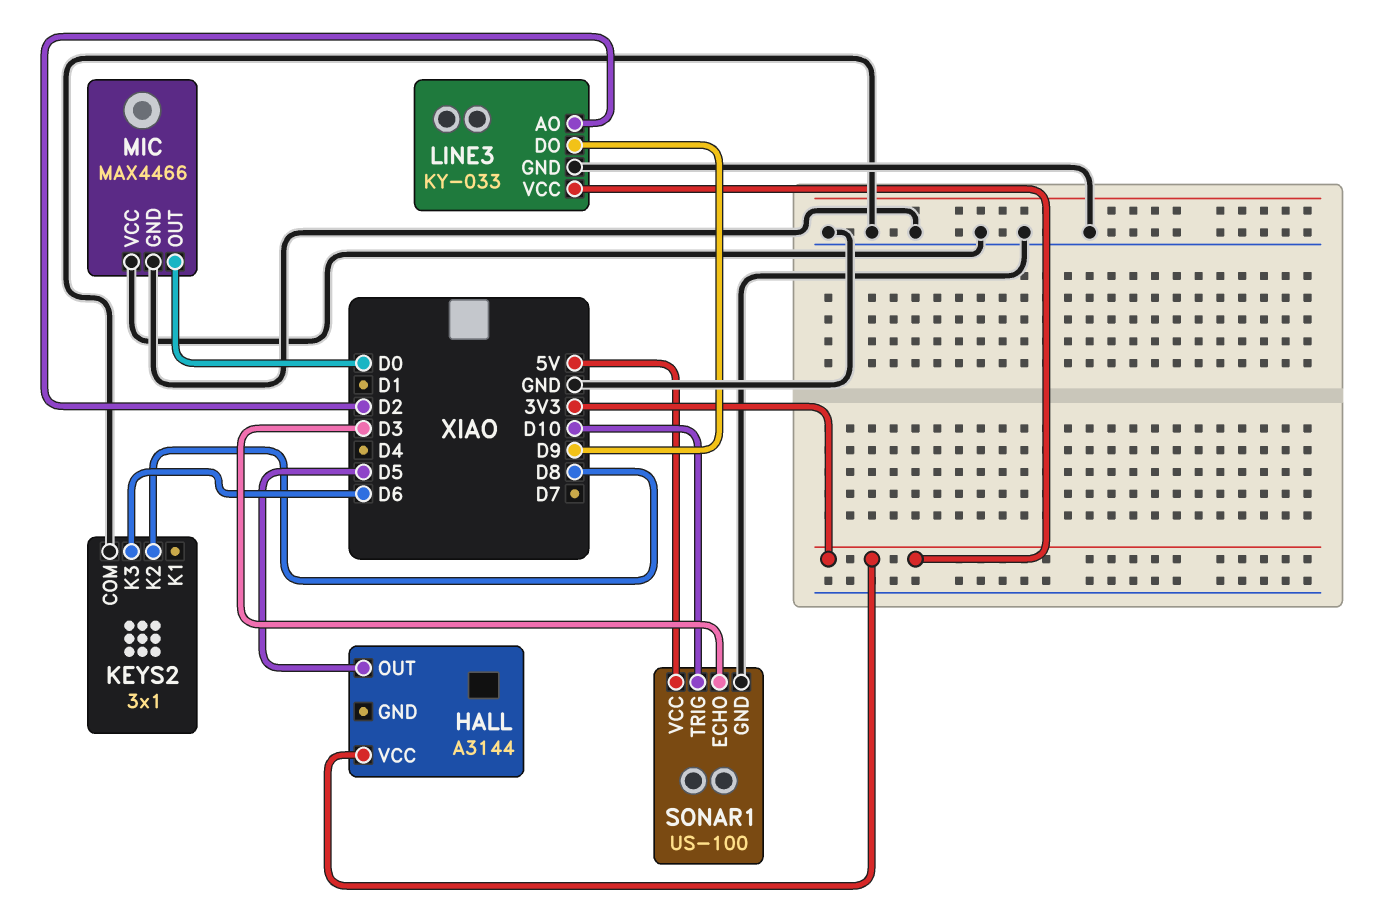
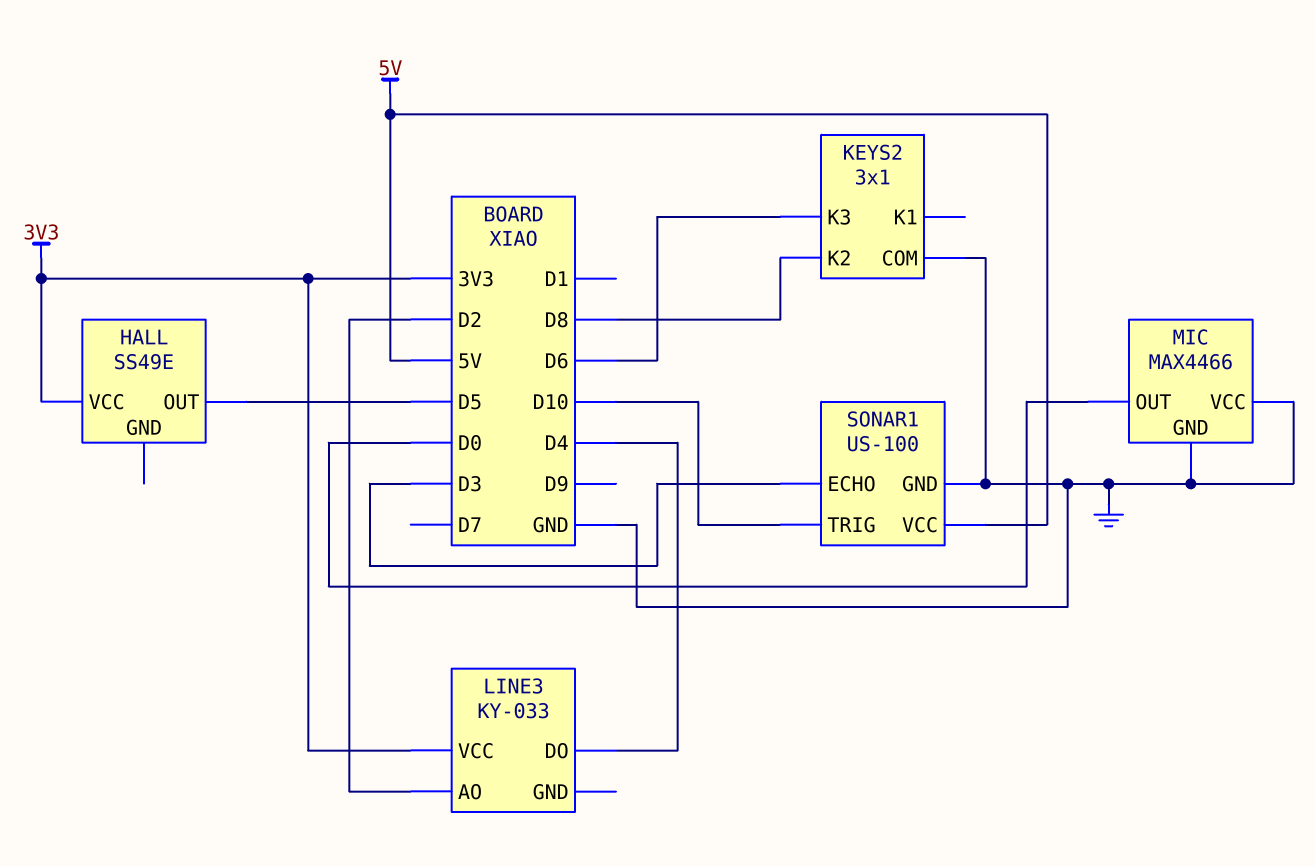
HALL: A3144 -> SS49E
LINE3 pin DO: D9 -> D4
LINE3 pin GND: GND -> none

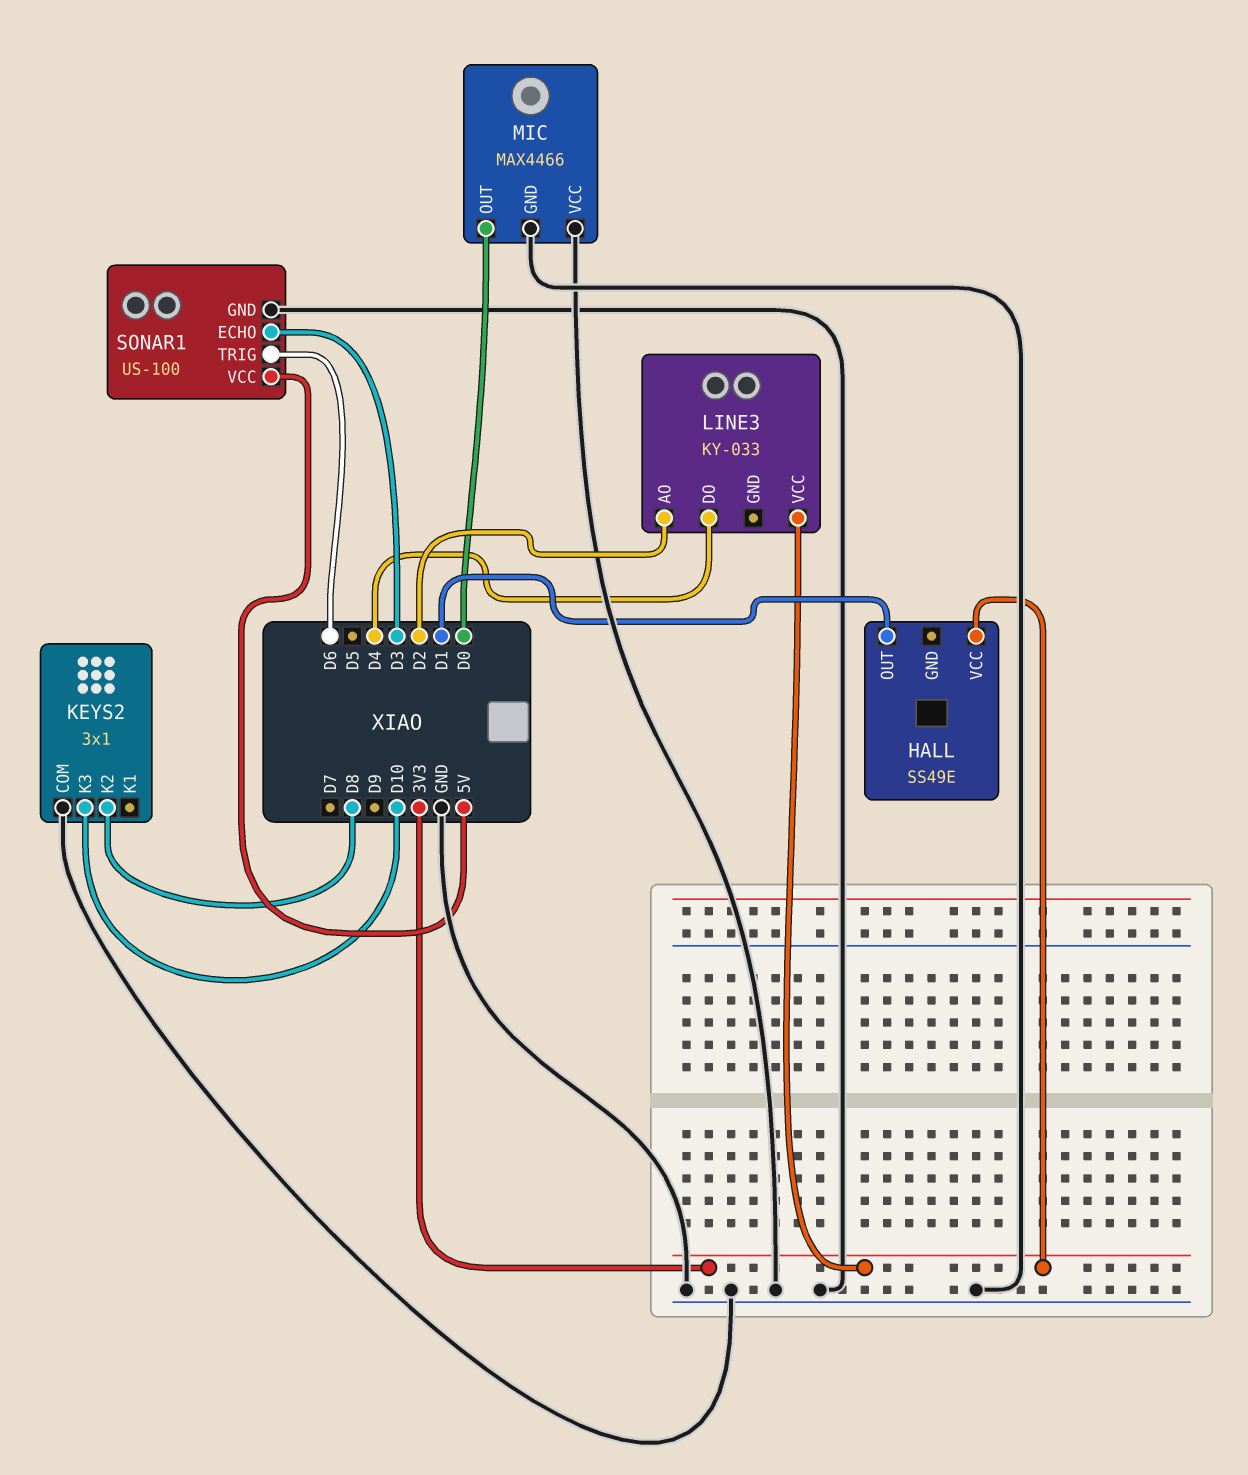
HALL pin OUT: D5 -> D1
KEYS2 pin K3: D6 -> D10
SONAR1 pin TRIG: D10 -> D6

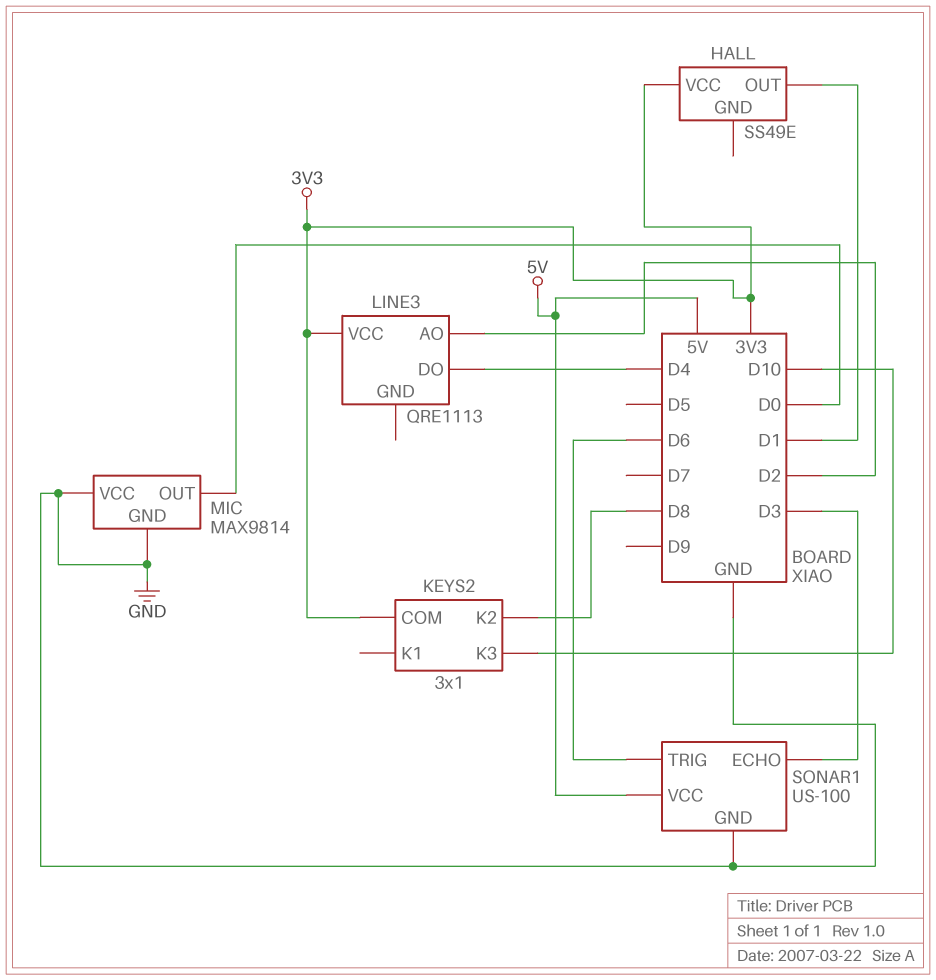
KEYS2 pin COM: GND -> 3V3
LINE3: KY-033 -> QRE1113
MIC: MAX4466 -> MAX9814

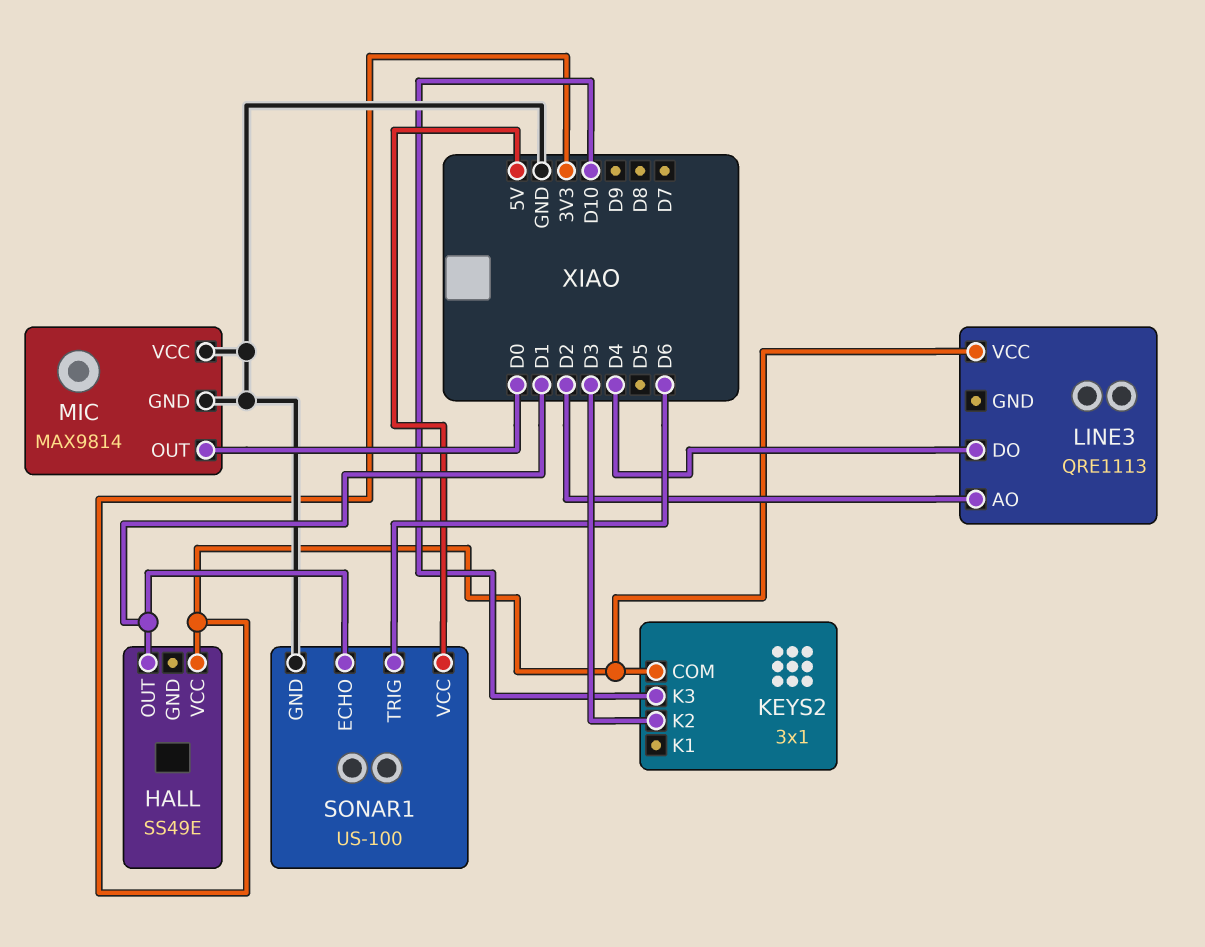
KEYS2 pin K2: D8 -> D3
SONAR1 pin ECHO: D3 -> D1

